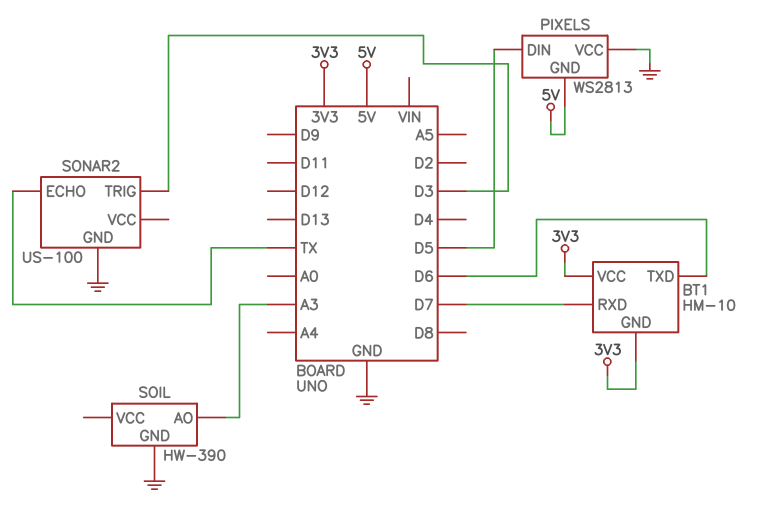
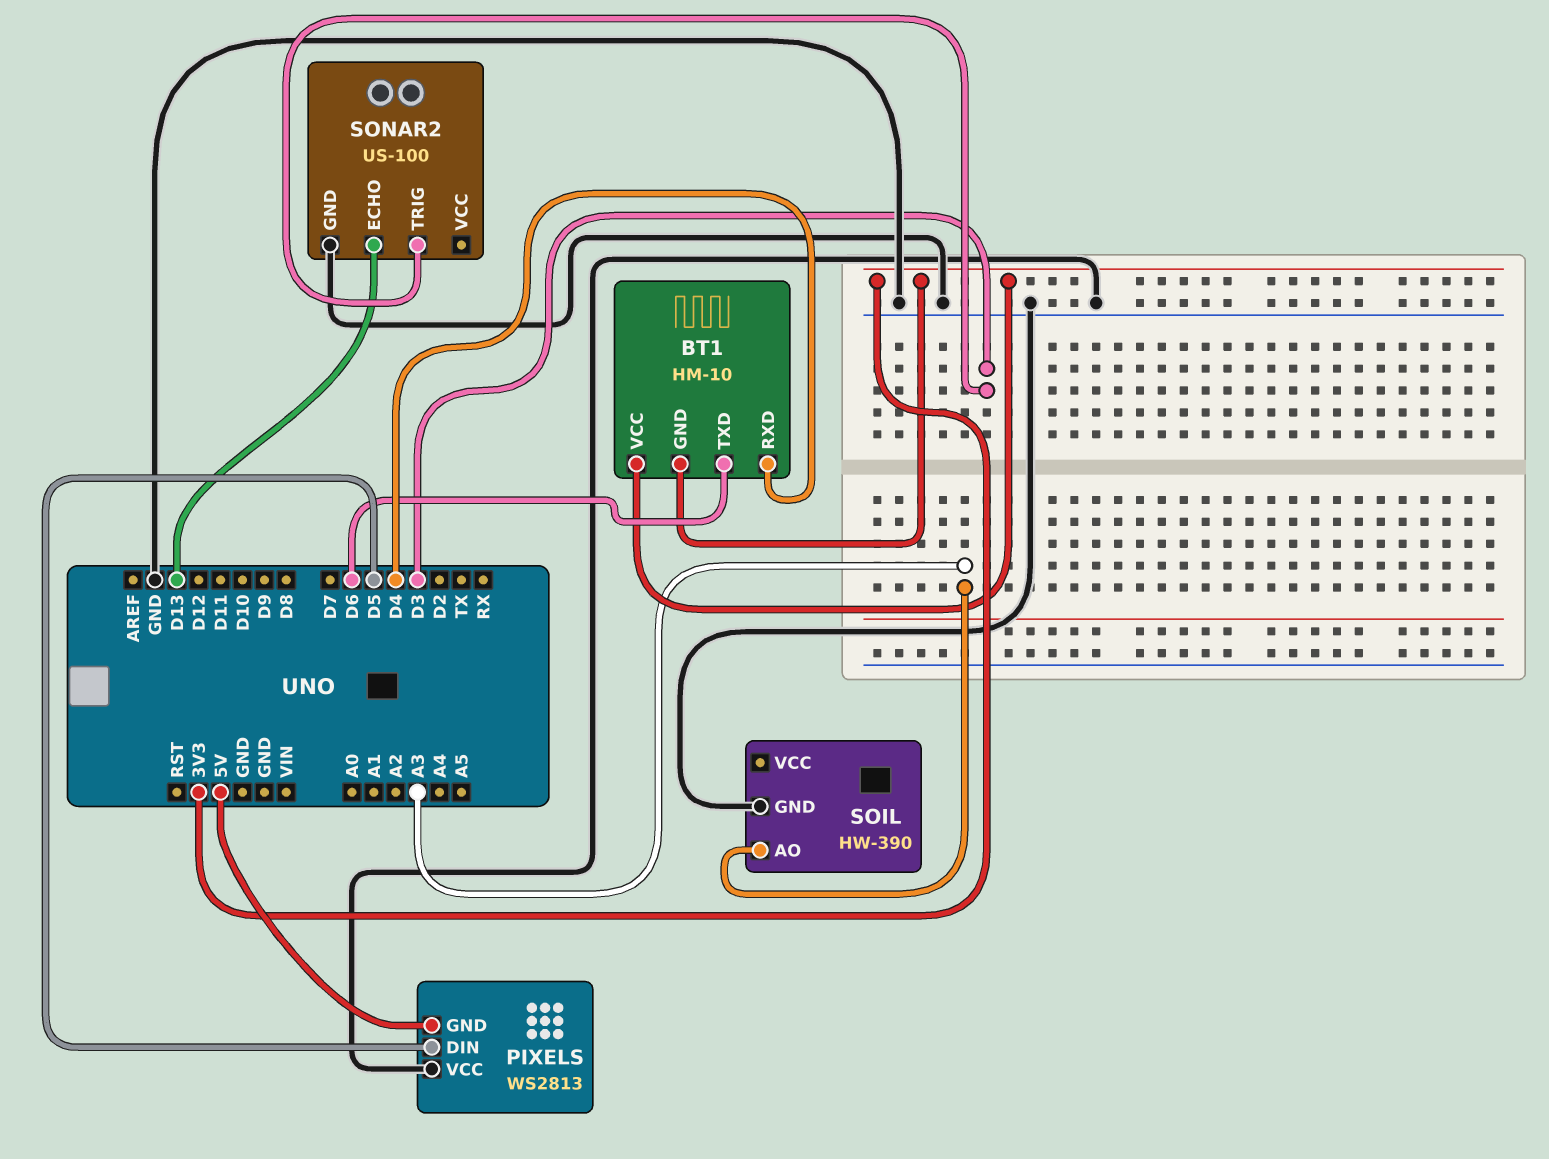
BT1 pin RXD: D7 -> D4
SONAR2 pin ECHO: TX -> D13

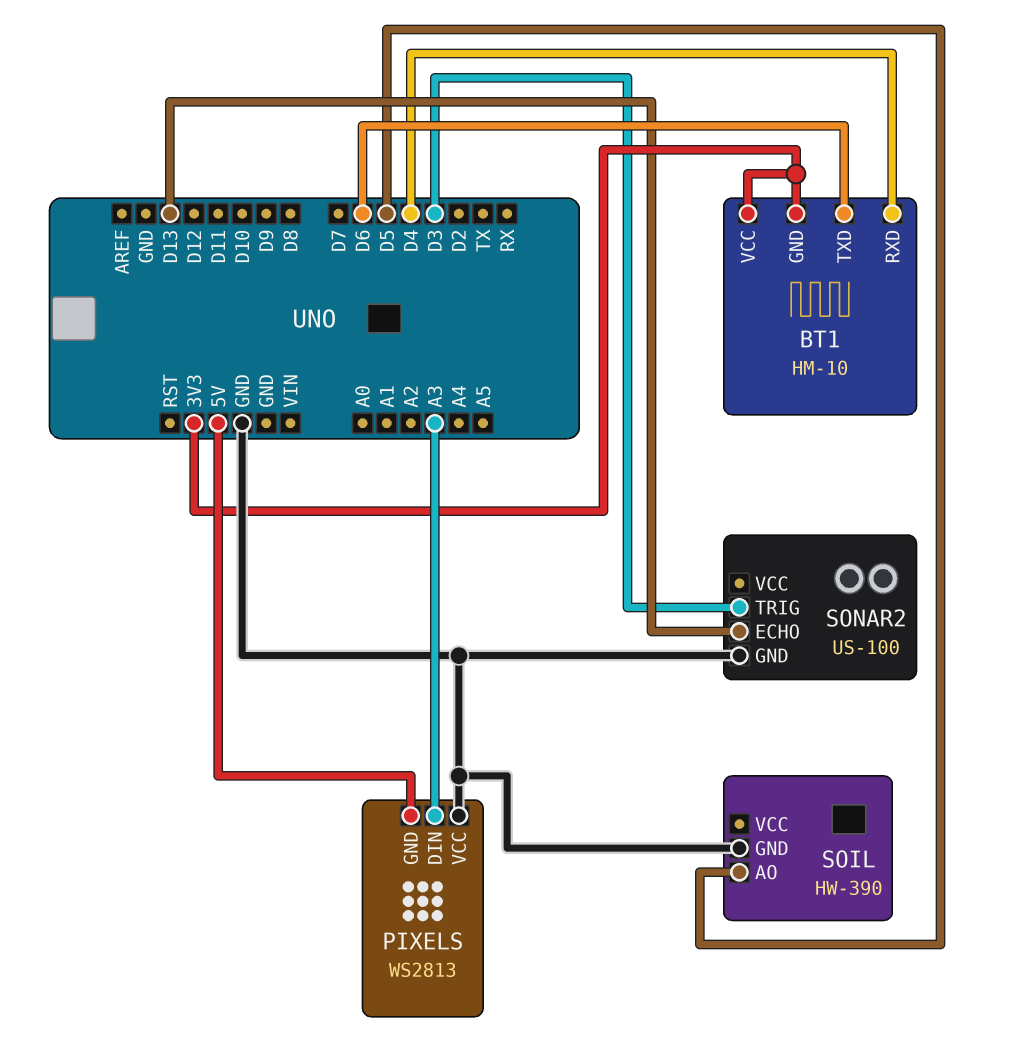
PIXELS pin DIN: D5 -> A3
SOIL pin AO: A3 -> D5

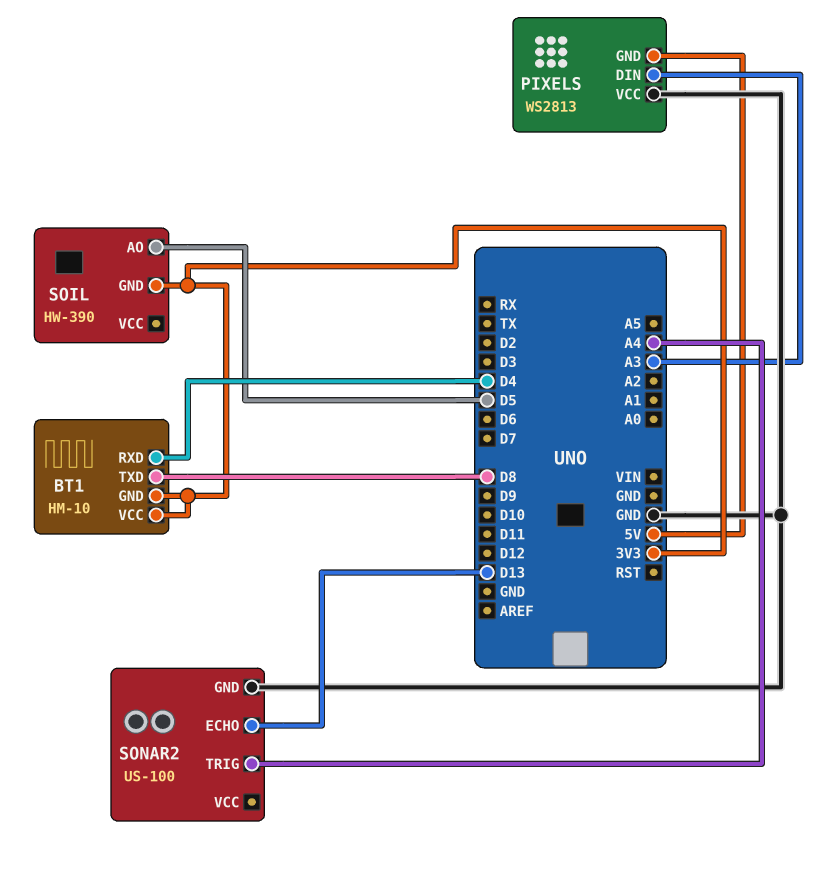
BT1 pin TXD: D6 -> D8
SOIL pin GND: GND -> 3V3
SONAR2 pin TRIG: D3 -> A4

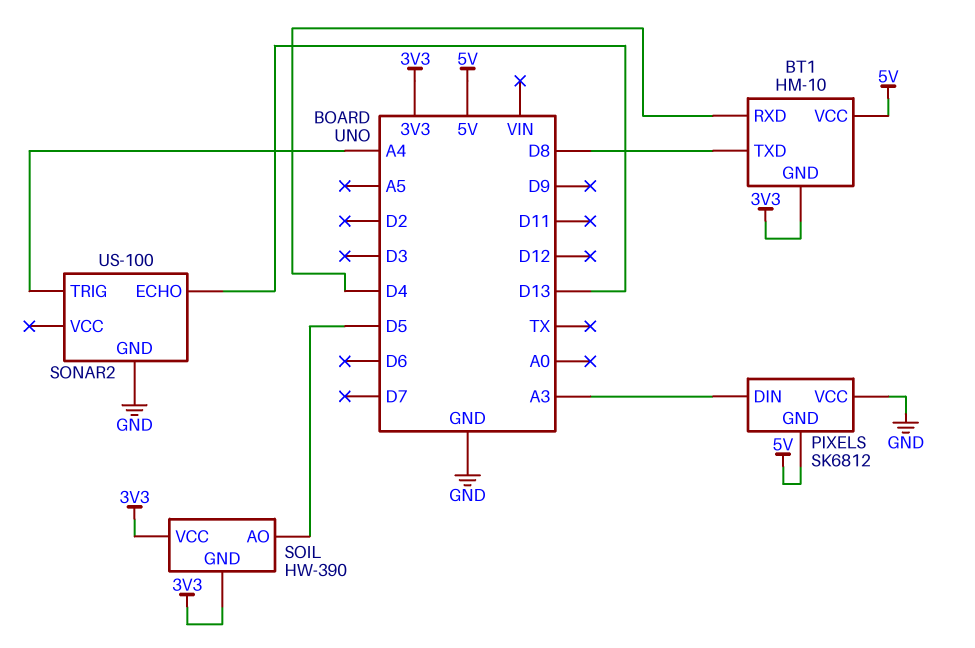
BT1 pin VCC: 3V3 -> 5V
PIXELS: WS2813 -> SK6812
SOIL pin VCC: none -> 3V3

